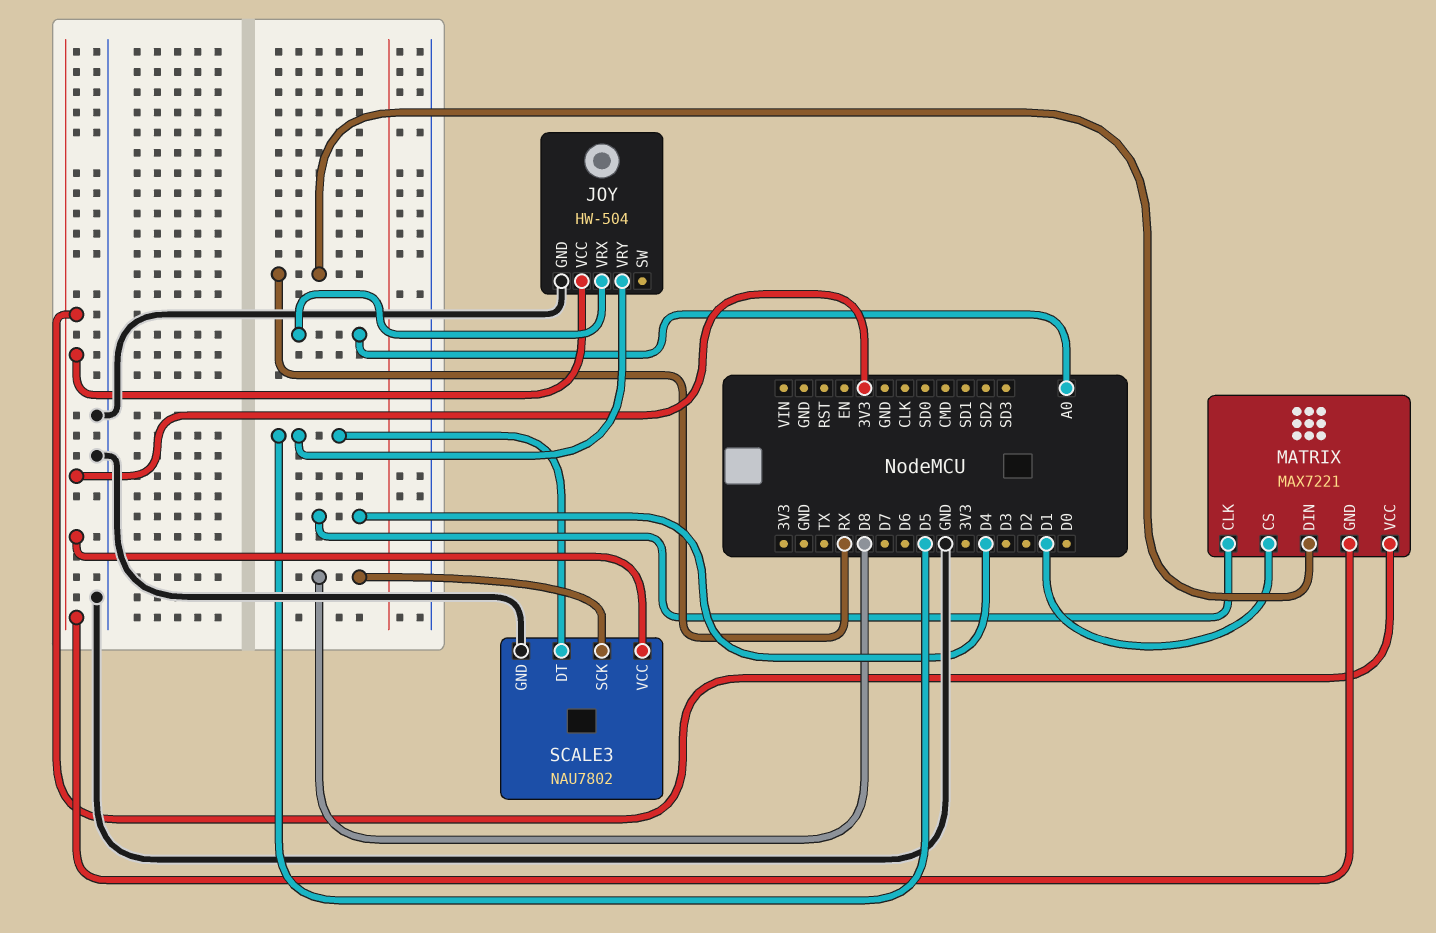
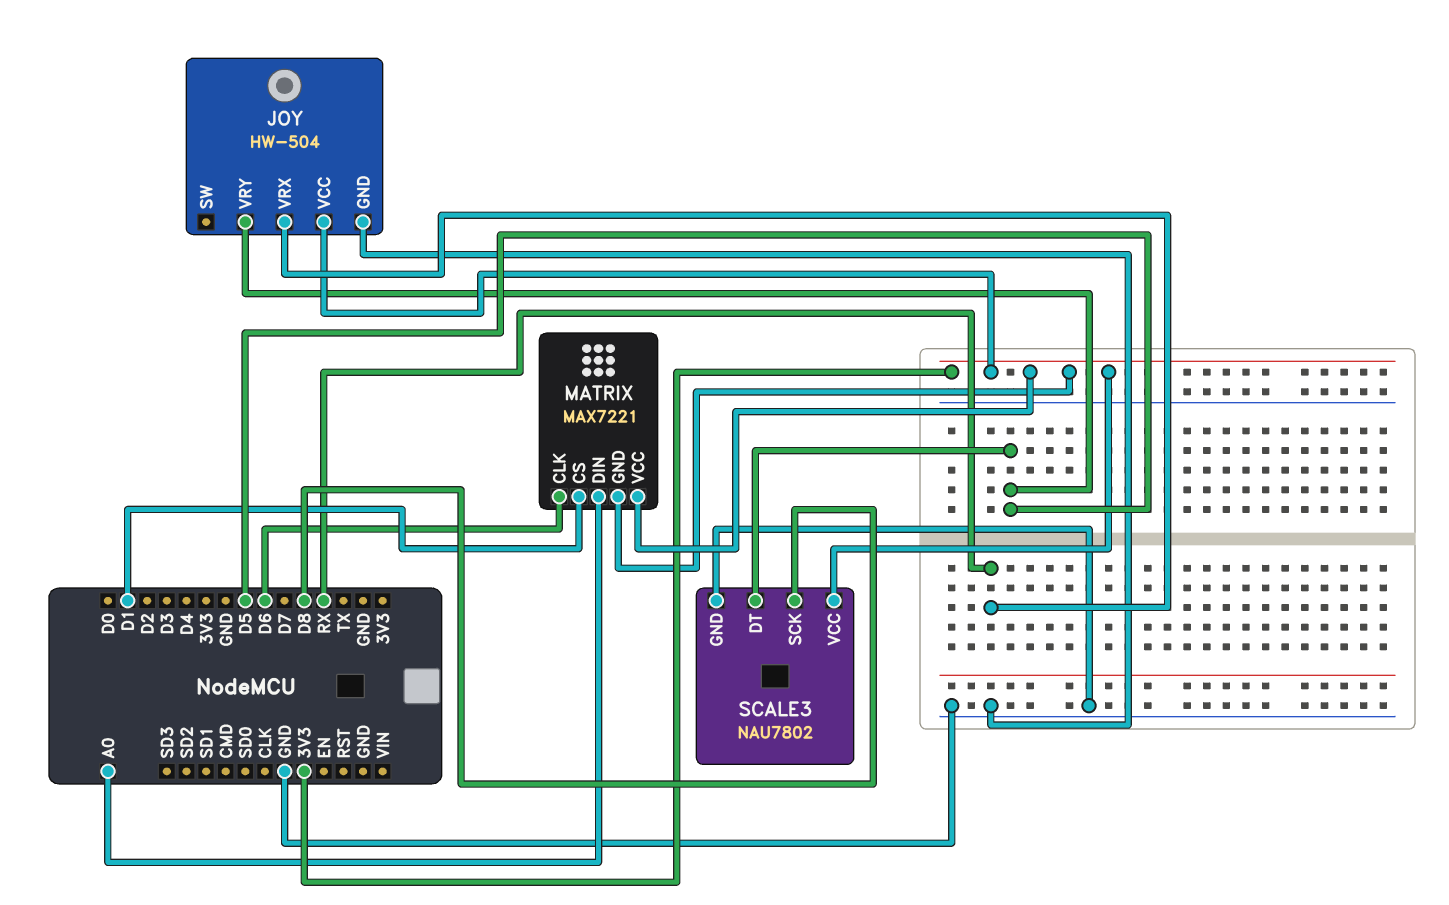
JOY pin VRX: A0 -> RX
MATRIX pin CLK: D4 -> D6
MATRIX pin DIN: RX -> A0

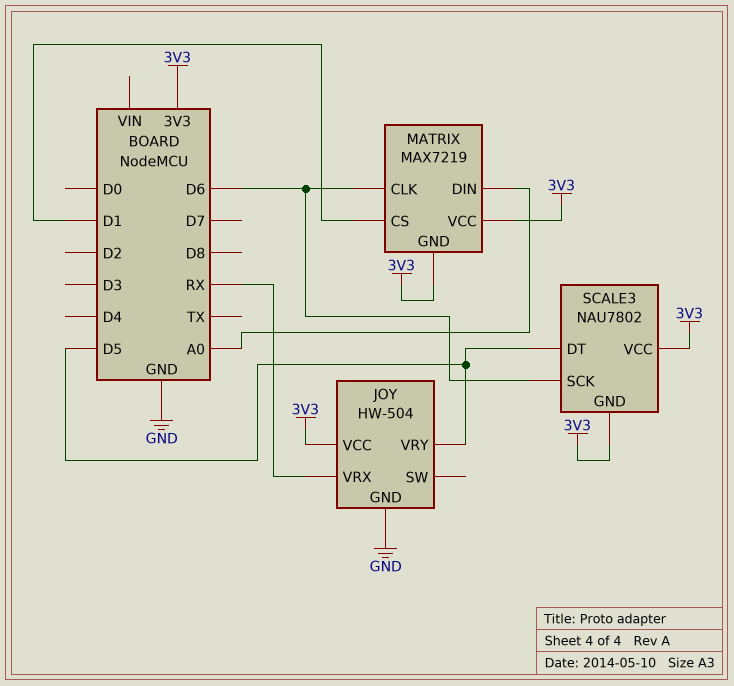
MATRIX: MAX7221 -> MAX7219
SCALE3 pin GND: GND -> 3V3
SCALE3 pin SCK: D8 -> D6

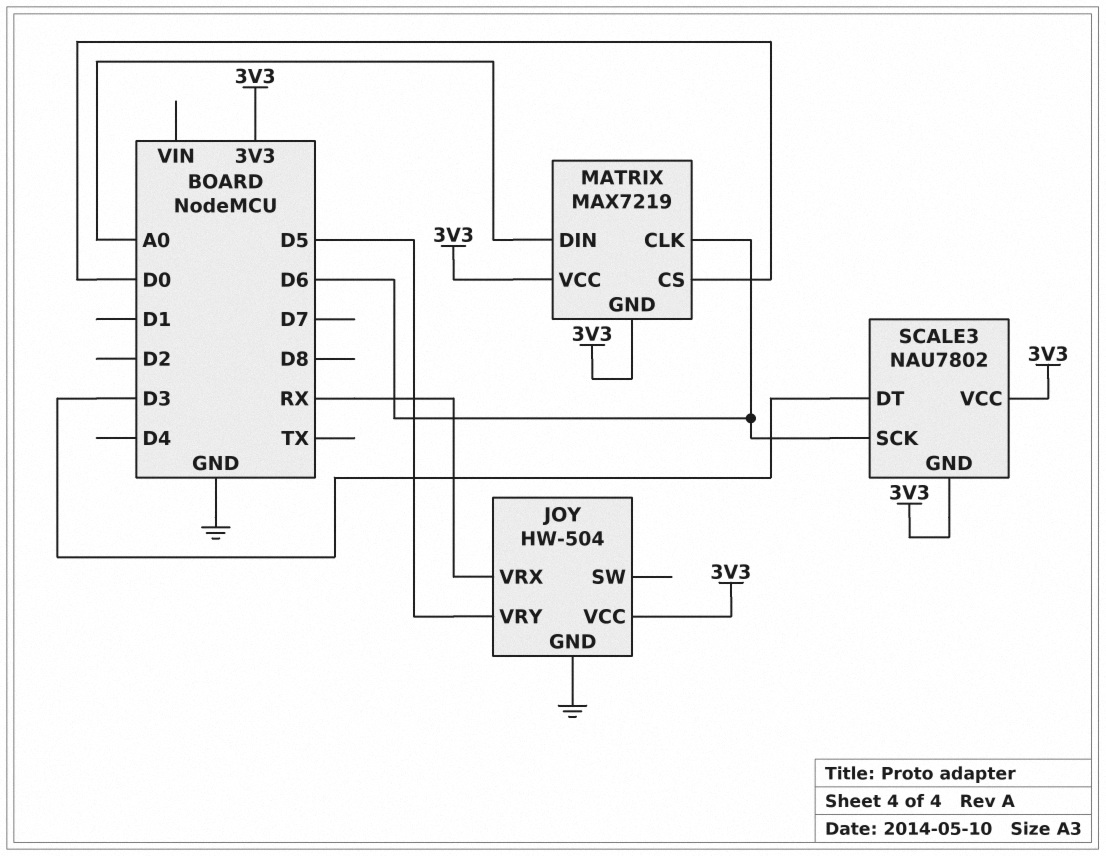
MATRIX pin CS: D1 -> D0
SCALE3 pin DT: D5 -> D3

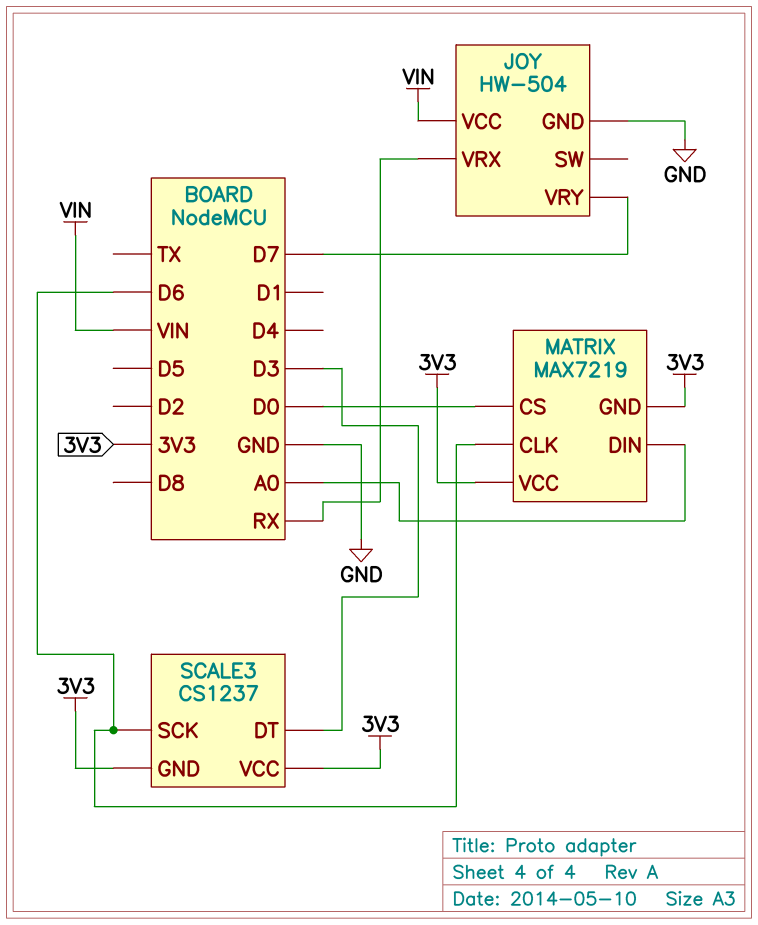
JOY pin VCC: 3V3 -> VIN
JOY pin VRY: D5 -> D7
SCALE3: NAU7802 -> CS1237

